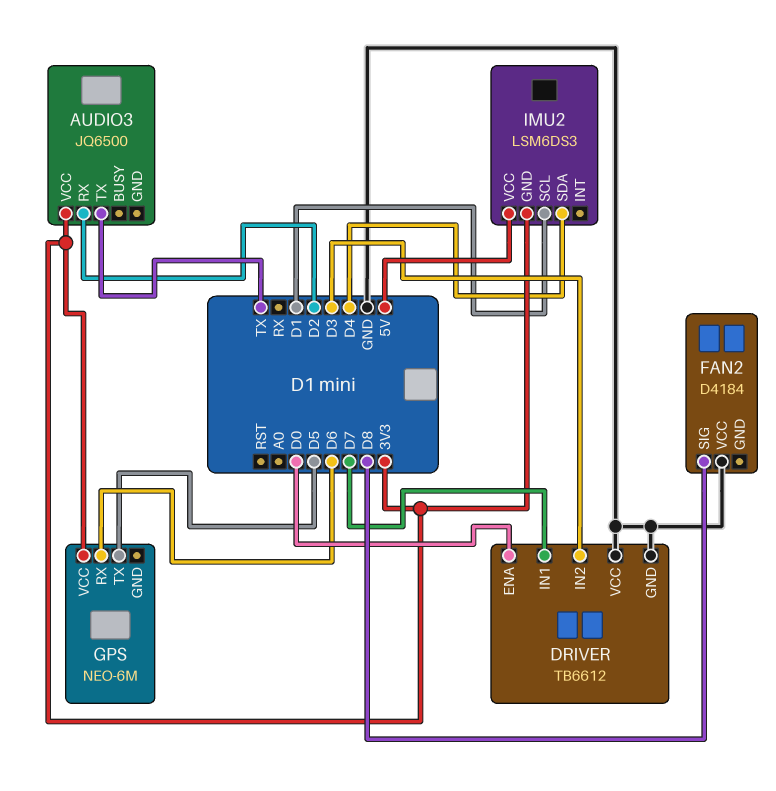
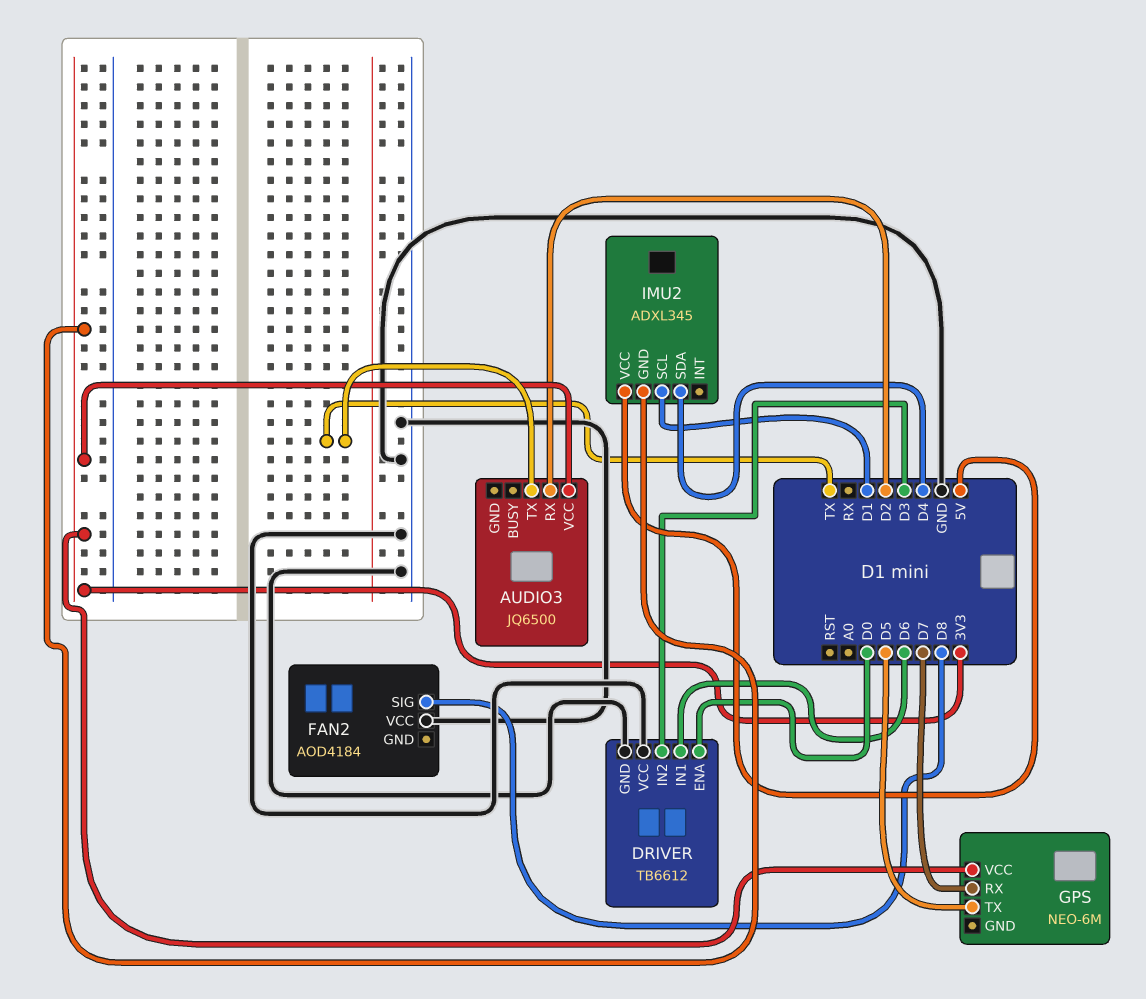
DRIVER pin IN1: D7 -> D6
FAN2: D4184 -> AOD4184
GPS pin RX: D6 -> D7
IMU2: LSM6DS3 -> ADXL345

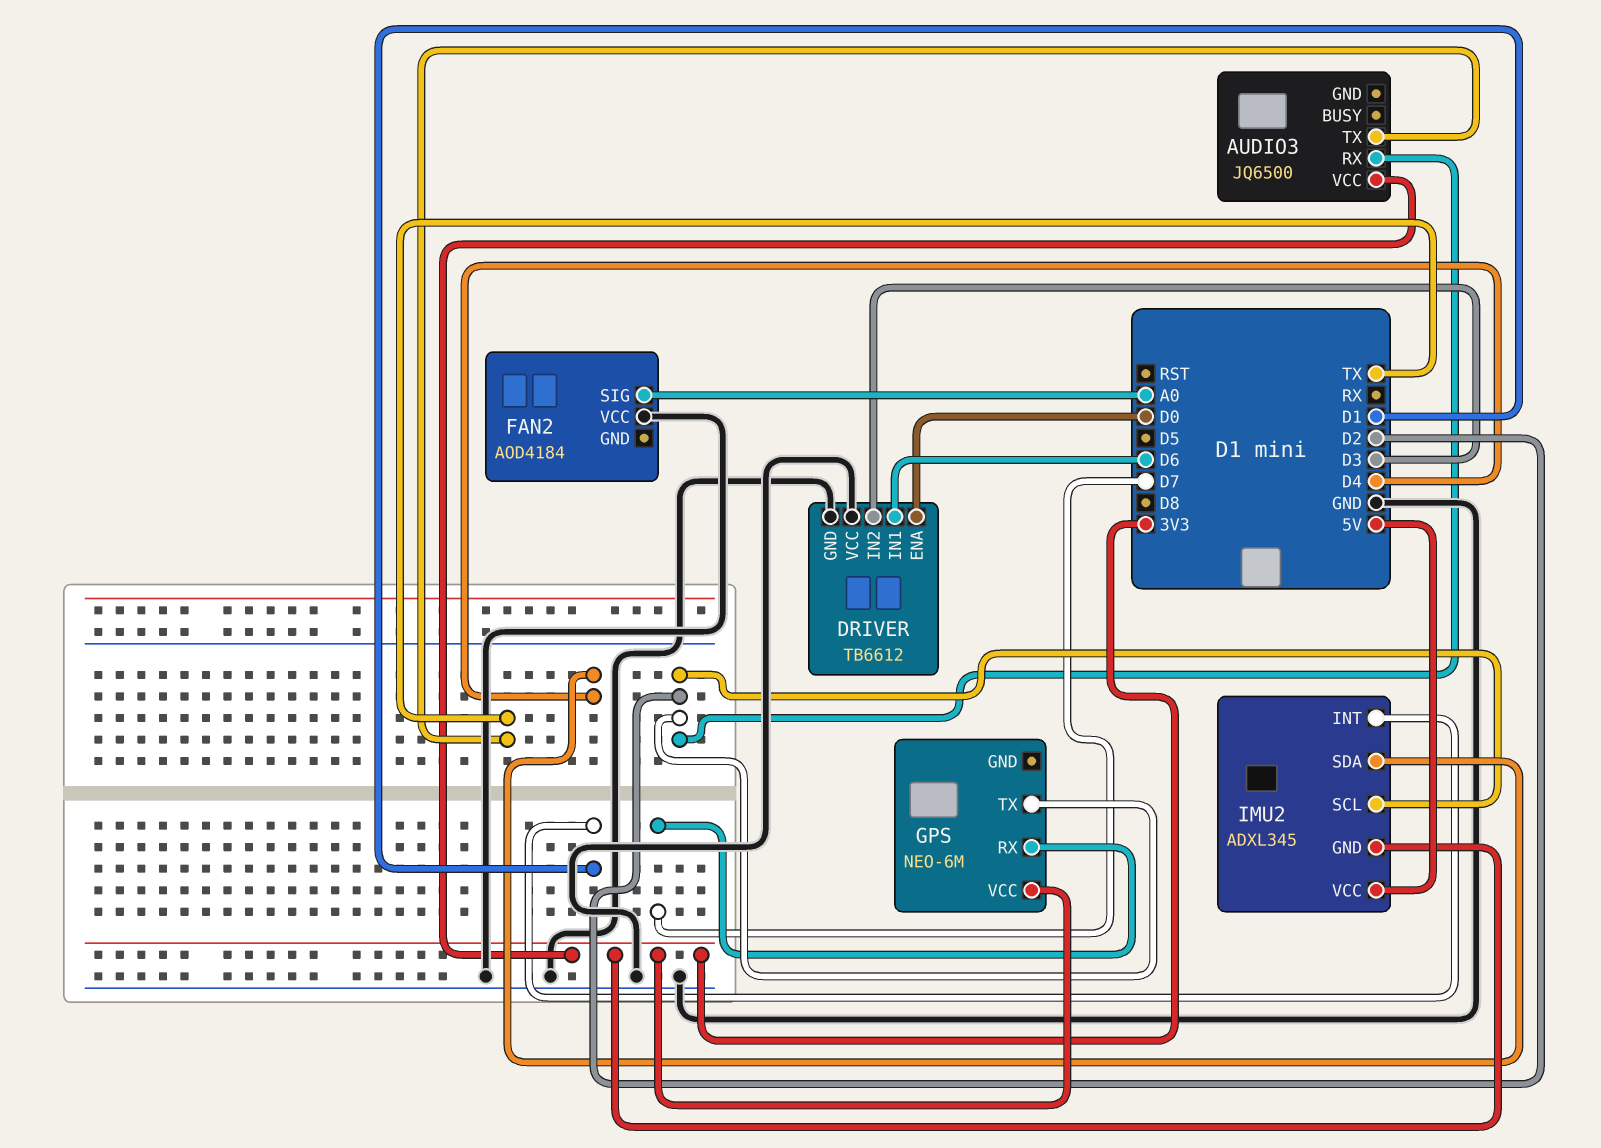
FAN2 pin SIG: D8 -> A0
GPS pin TX: D5 -> D2
IMU2 pin INT: none -> D1
IMU2 pin SCL: D1 -> D2

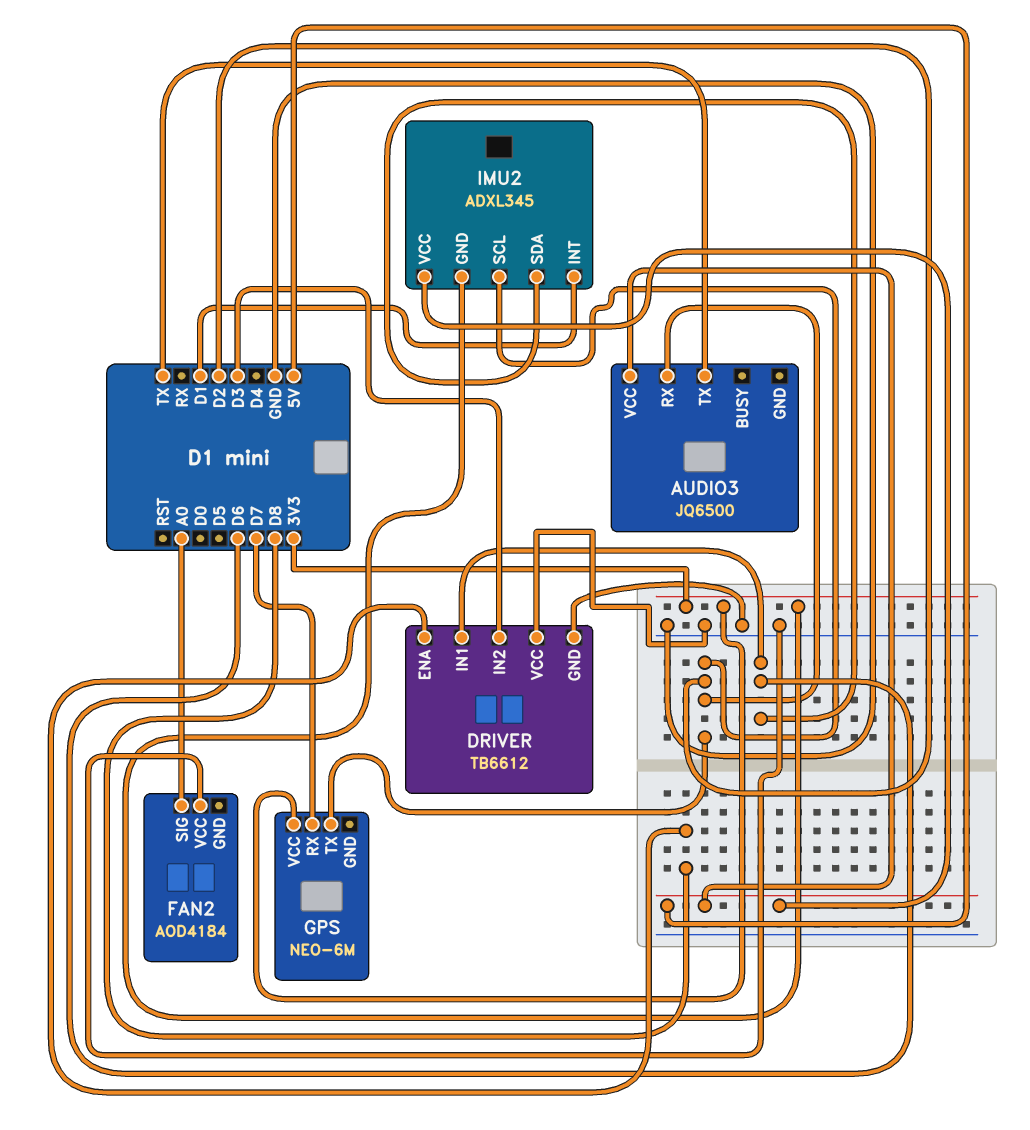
AUDIO3 pin VCC: 3V3 -> 5V
DRIVER pin ENA: D0 -> D8
IMU2 pin SDA: D4 -> D6

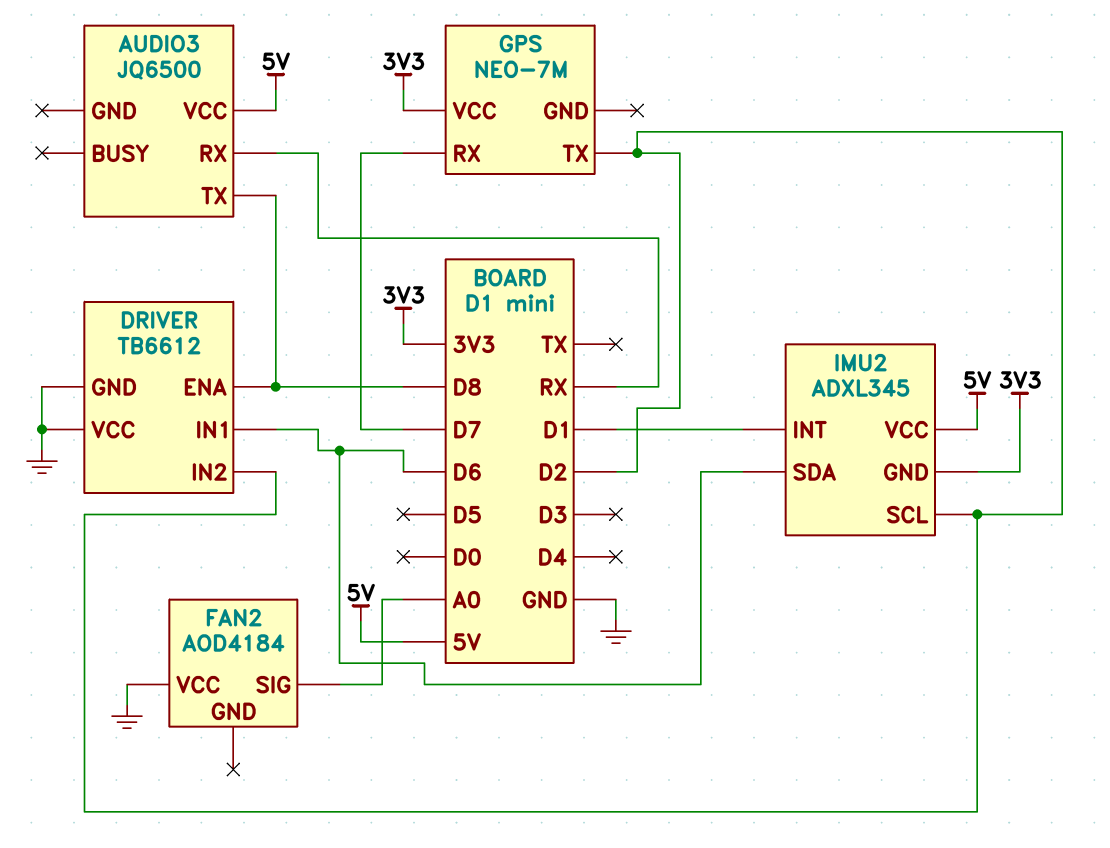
AUDIO3 pin RX: D2 -> RX
AUDIO3 pin TX: TX -> D8
DRIVER pin IN2: D3 -> D2
GPS: NEO-6M -> NEO-7M

